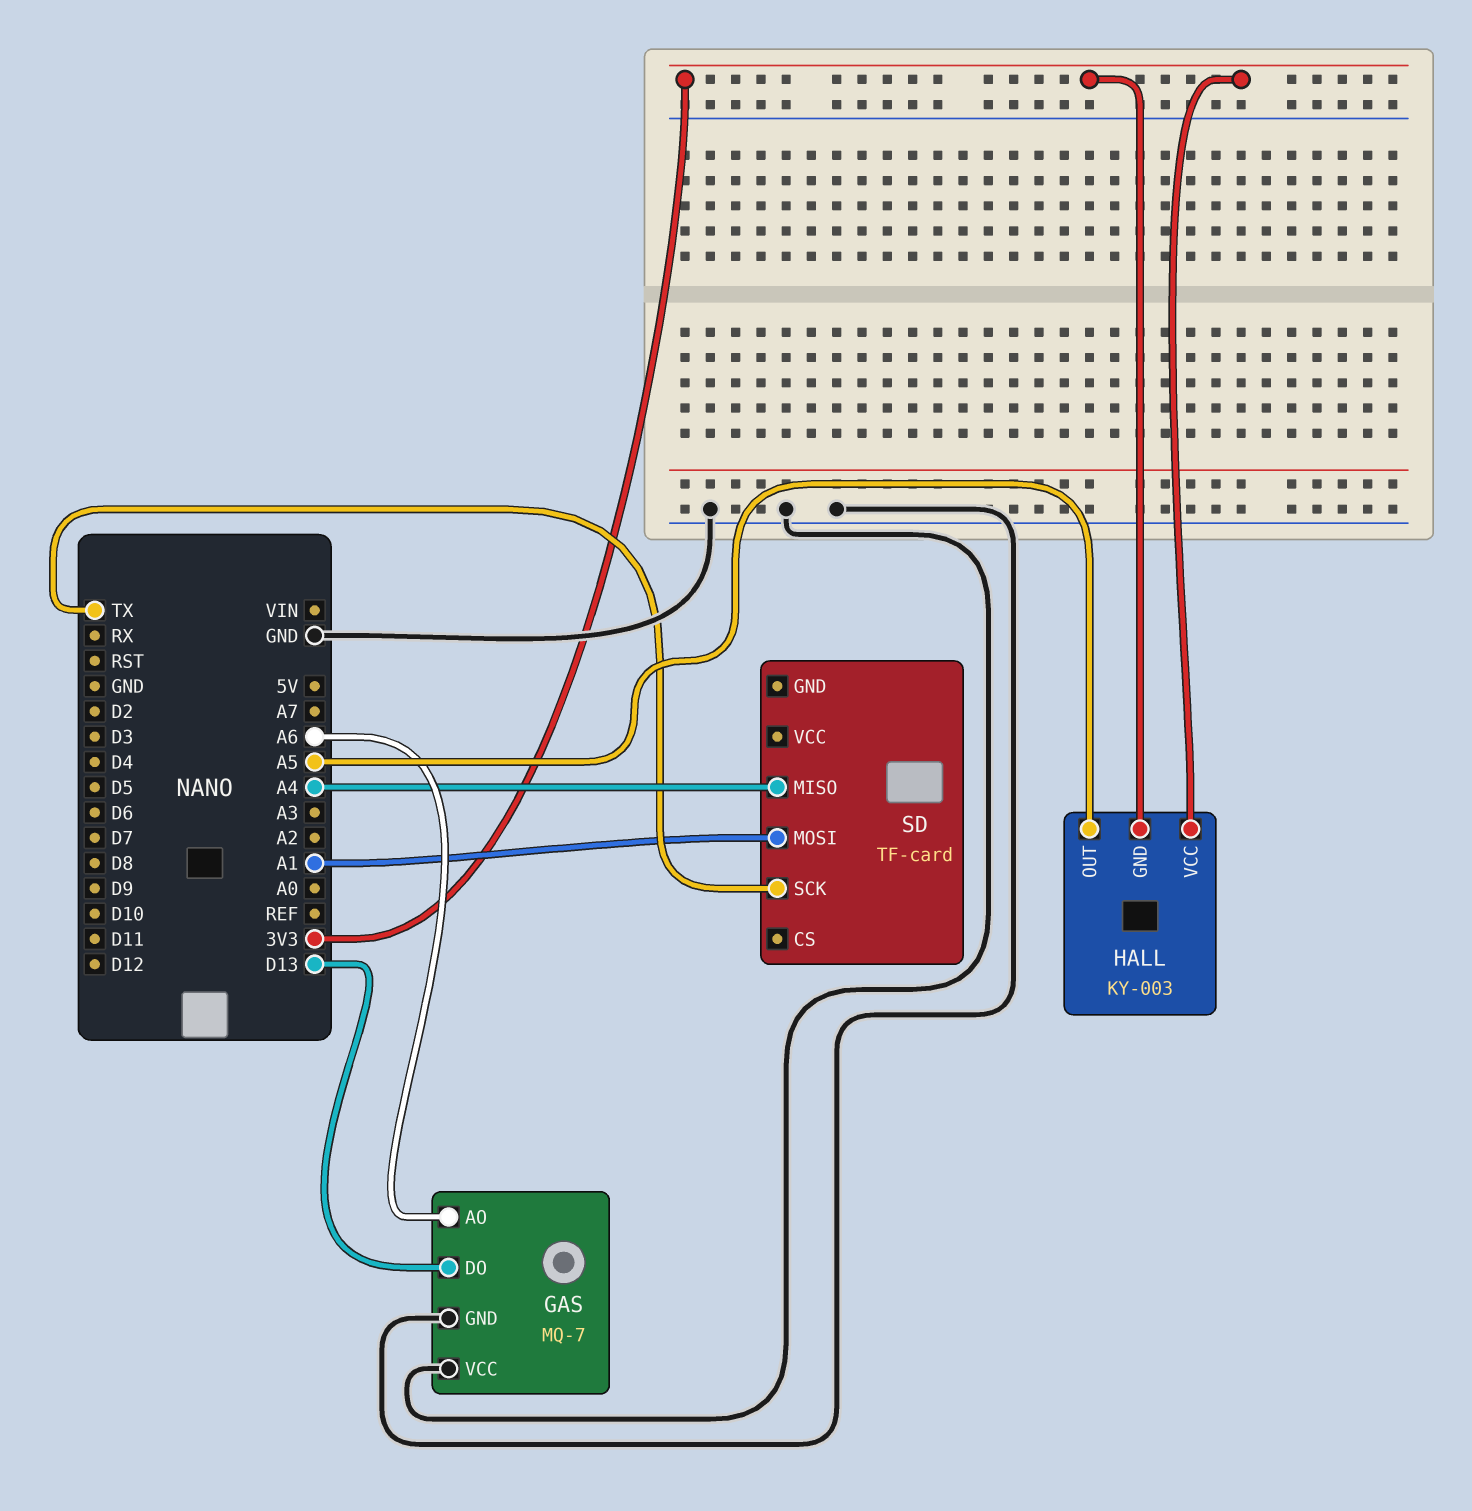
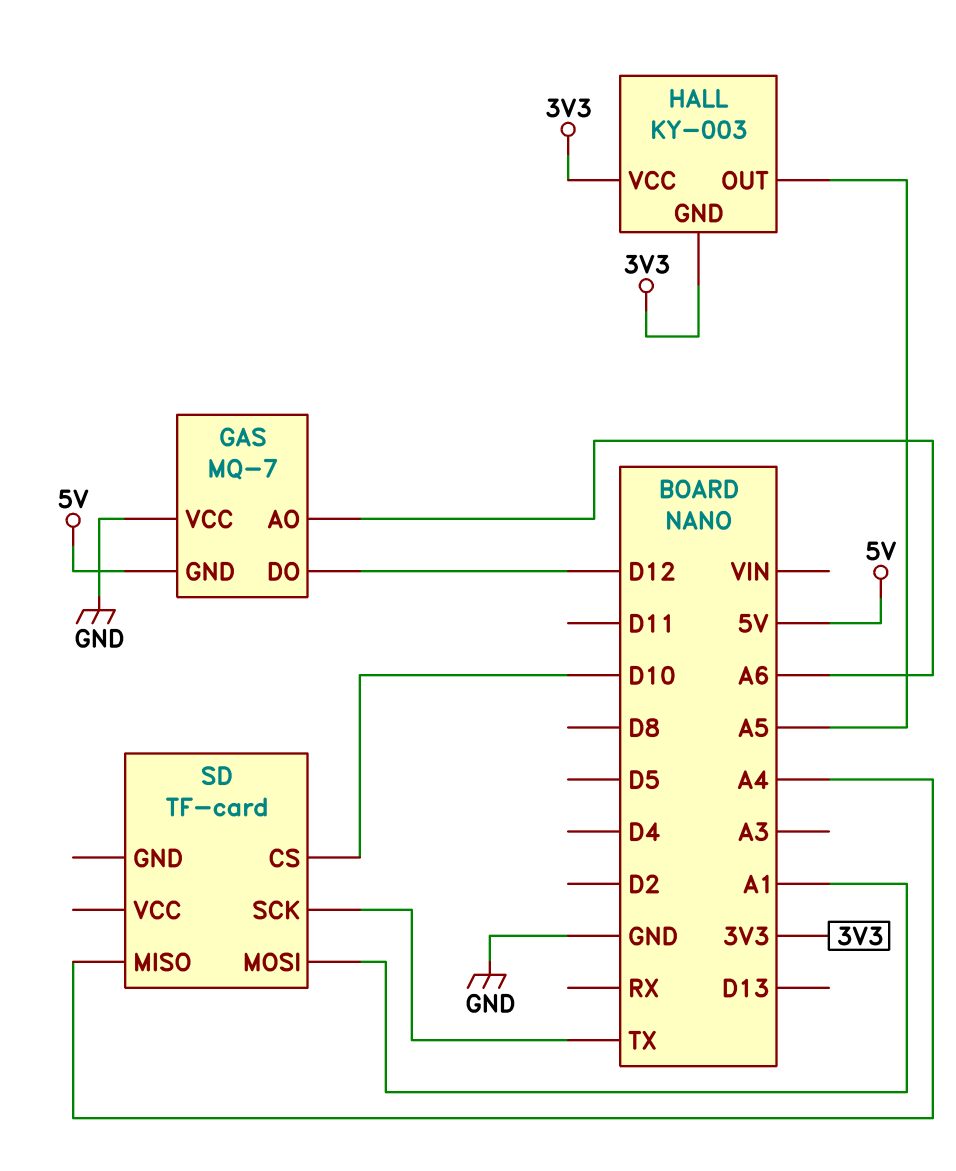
GAS pin DO: D13 -> D12
GAS pin GND: GND -> 5V
SD pin CS: none -> D10

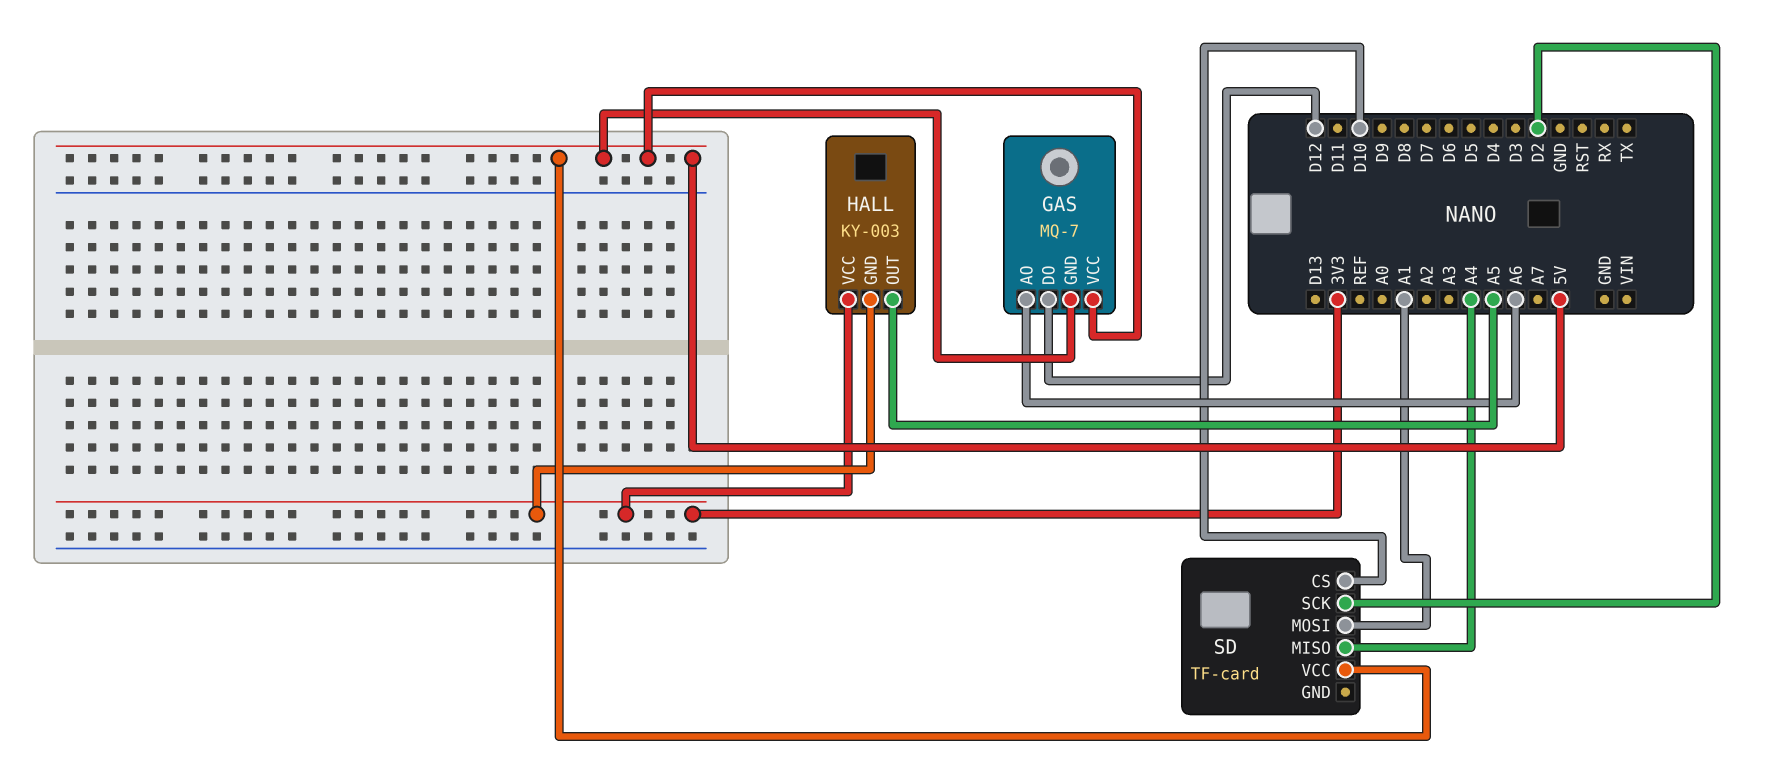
GAS pin VCC: GND -> 5V
SD pin SCK: TX -> D2
SD pin VCC: none -> 5V

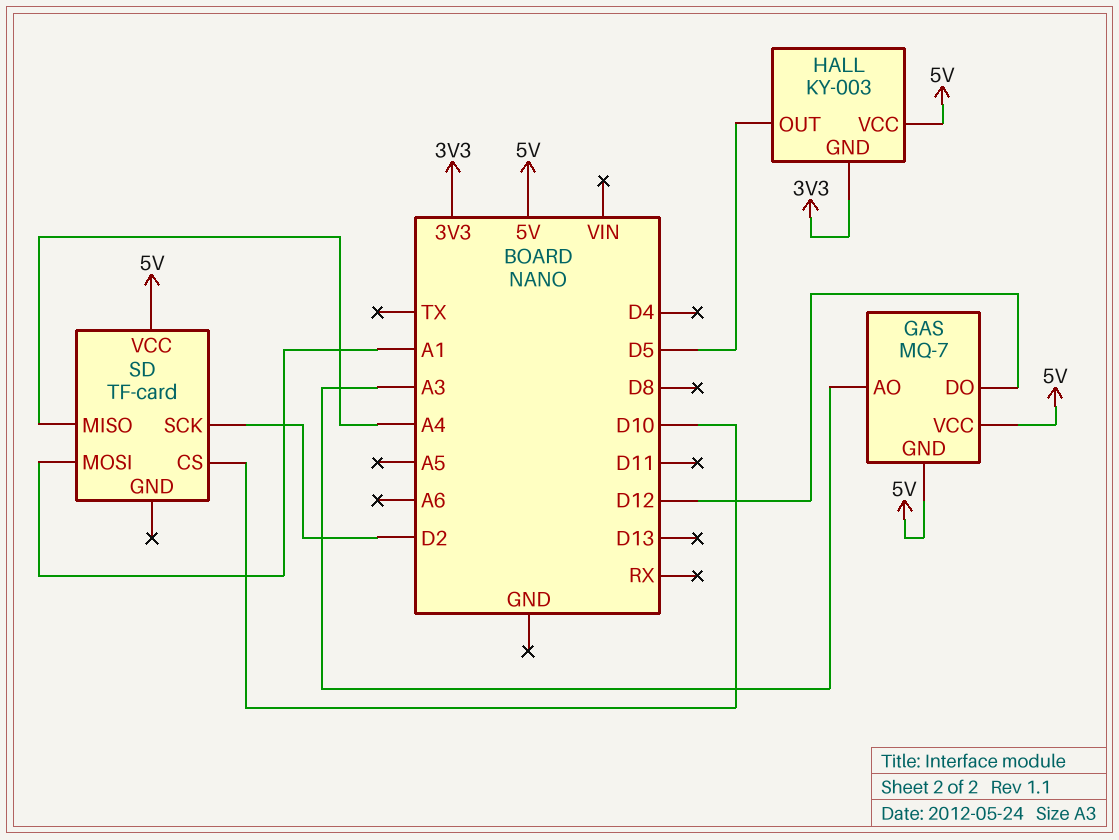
GAS pin AO: A6 -> A3
HALL pin OUT: A5 -> D5
HALL pin VCC: 3V3 -> 5V

